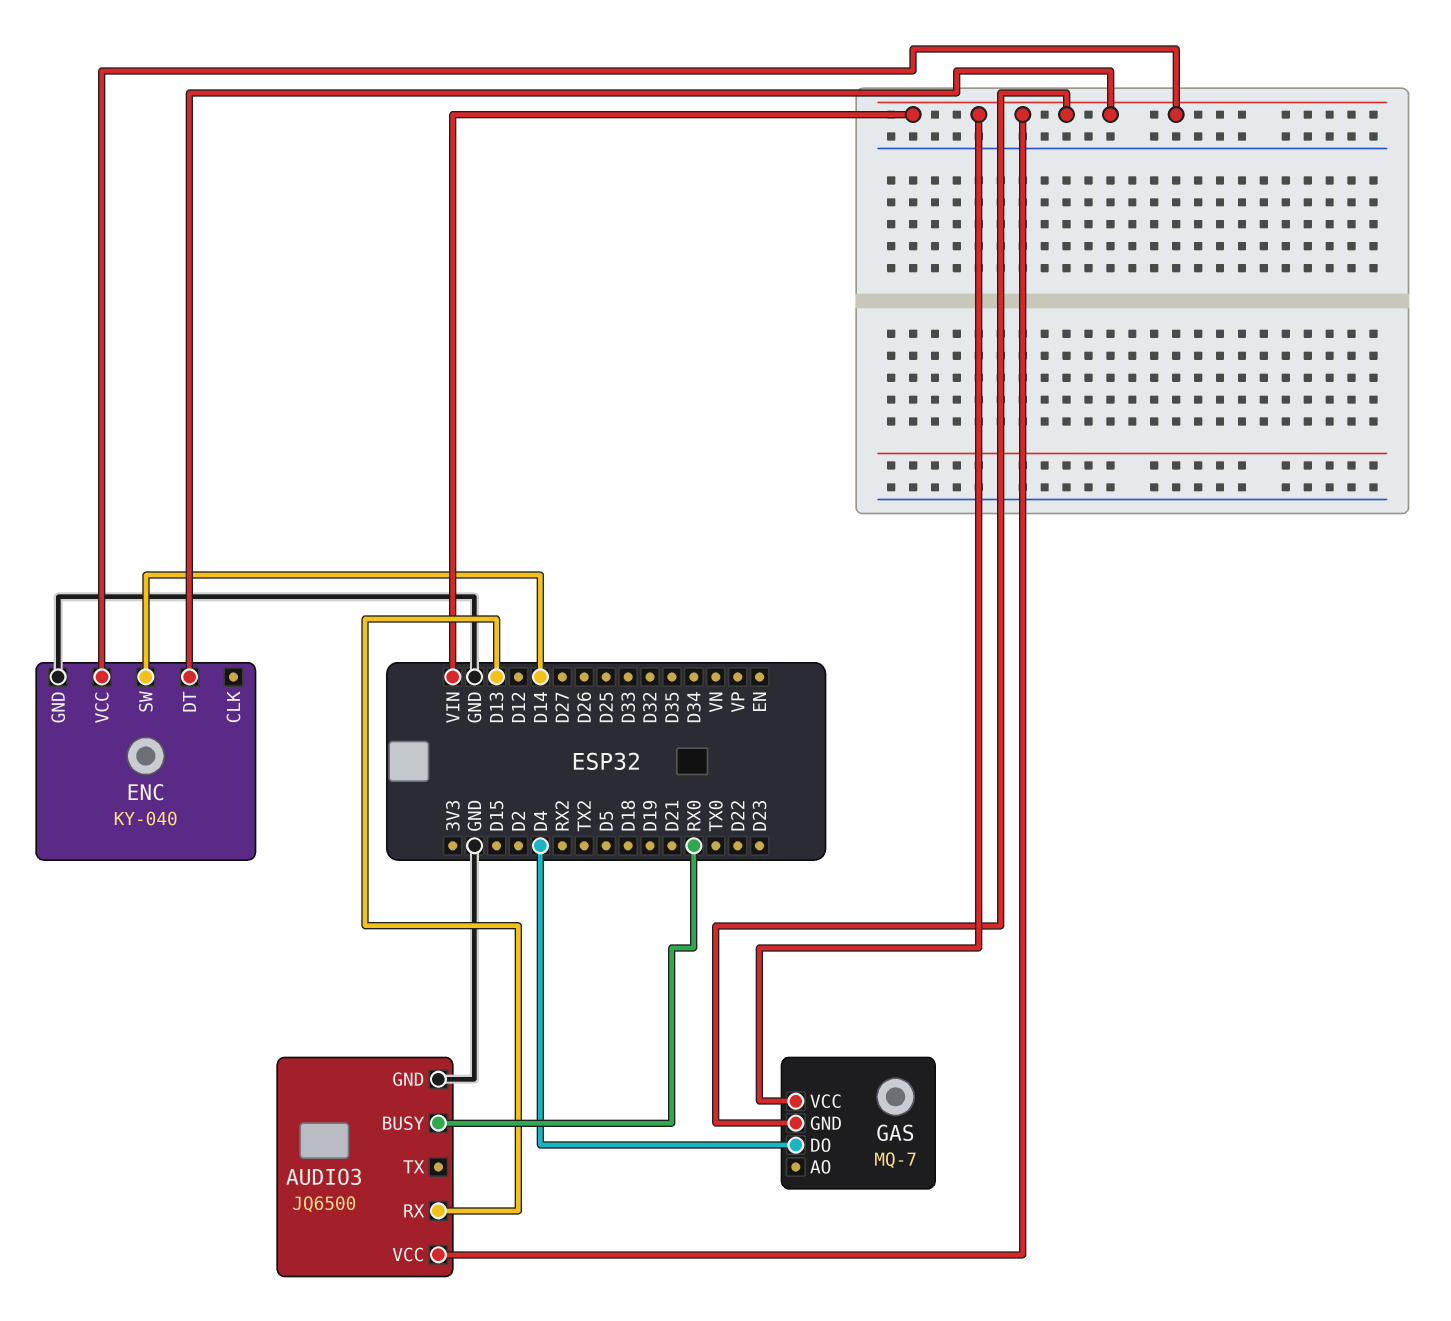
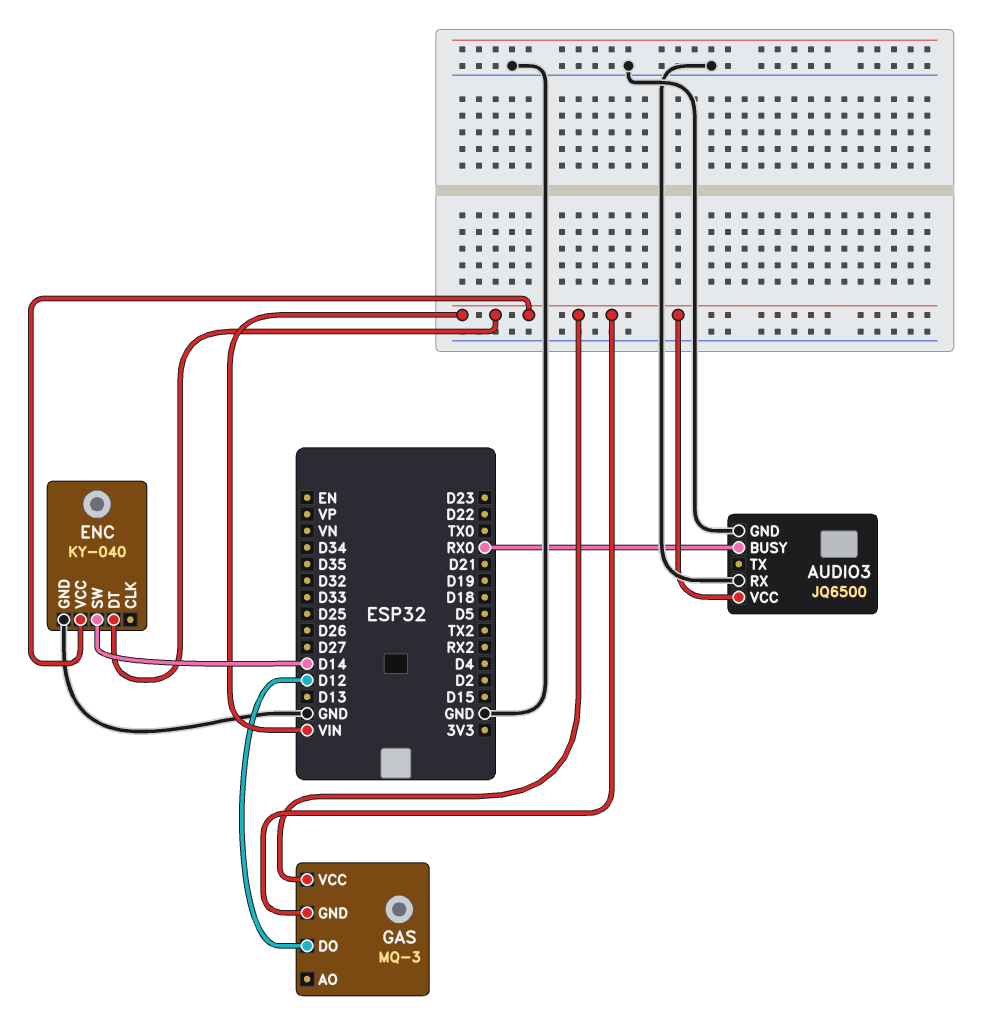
AUDIO3 pin RX: D13 -> GND
GAS: MQ-7 -> MQ-3
GAS pin DO: D4 -> D12

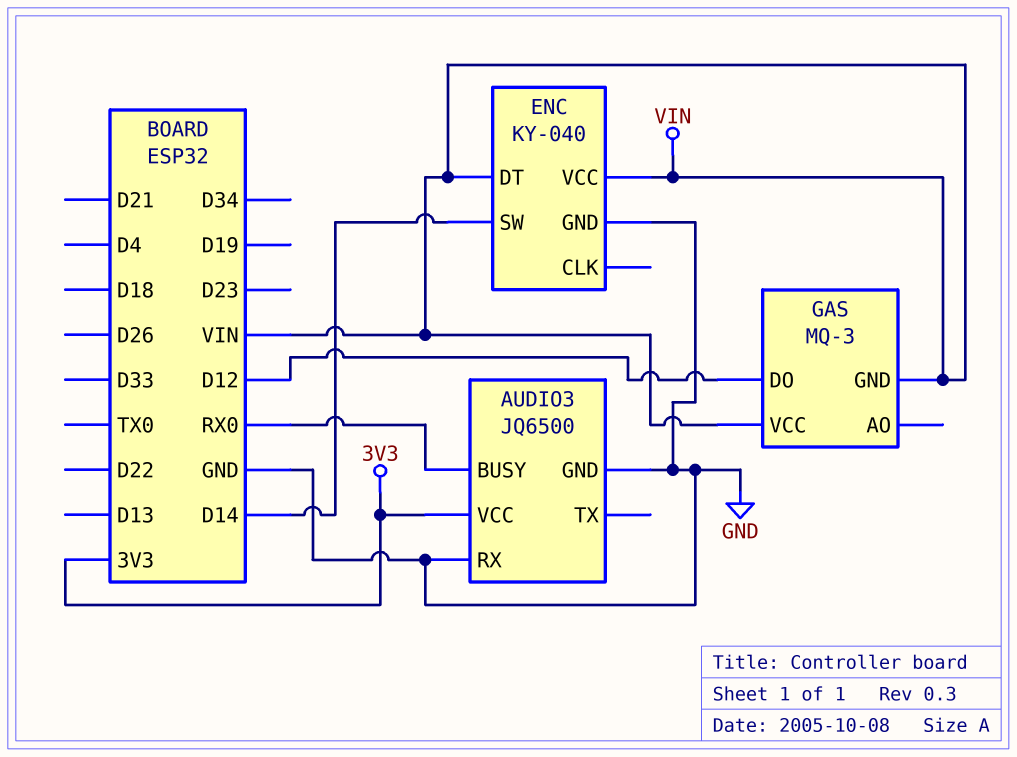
AUDIO3 pin VCC: VIN -> 3V3

